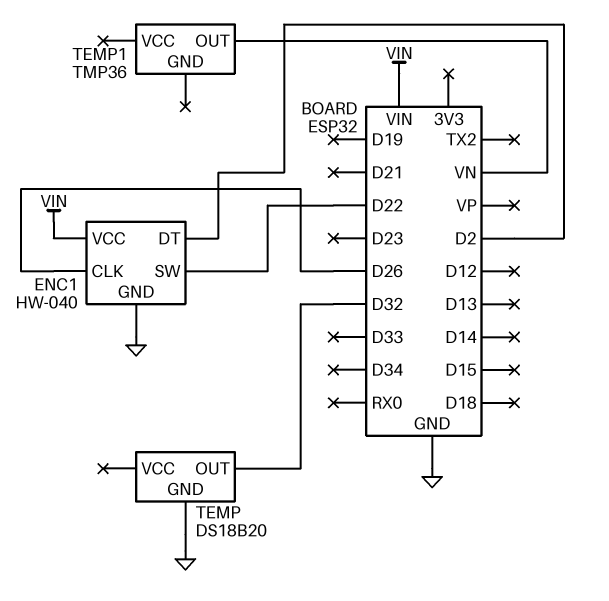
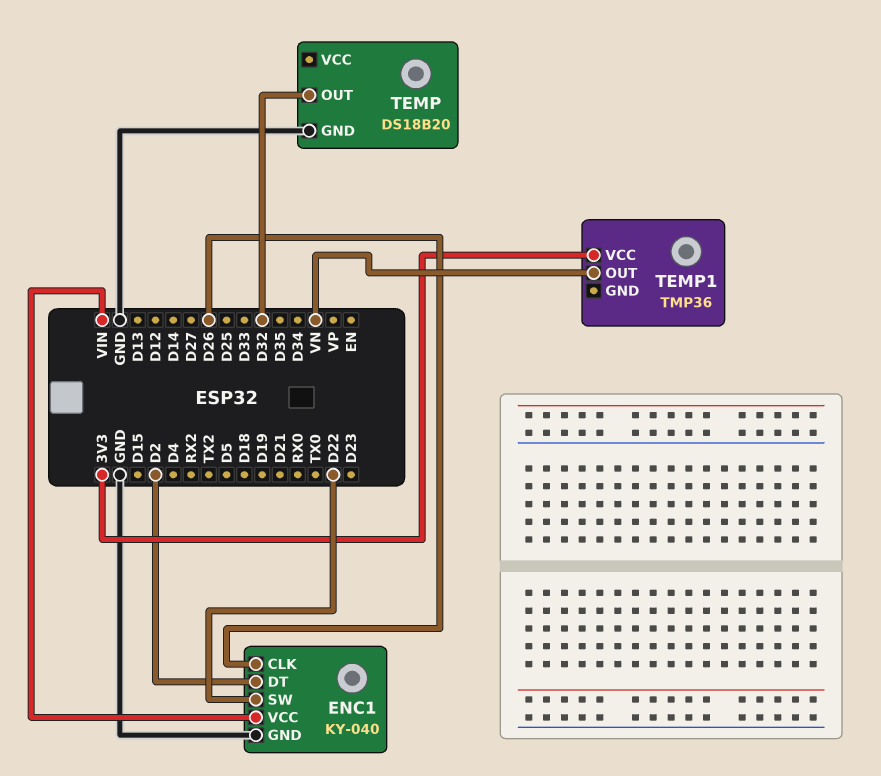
ENC1: HW-040 -> KY-040
TEMP1 pin VCC: none -> 3V3

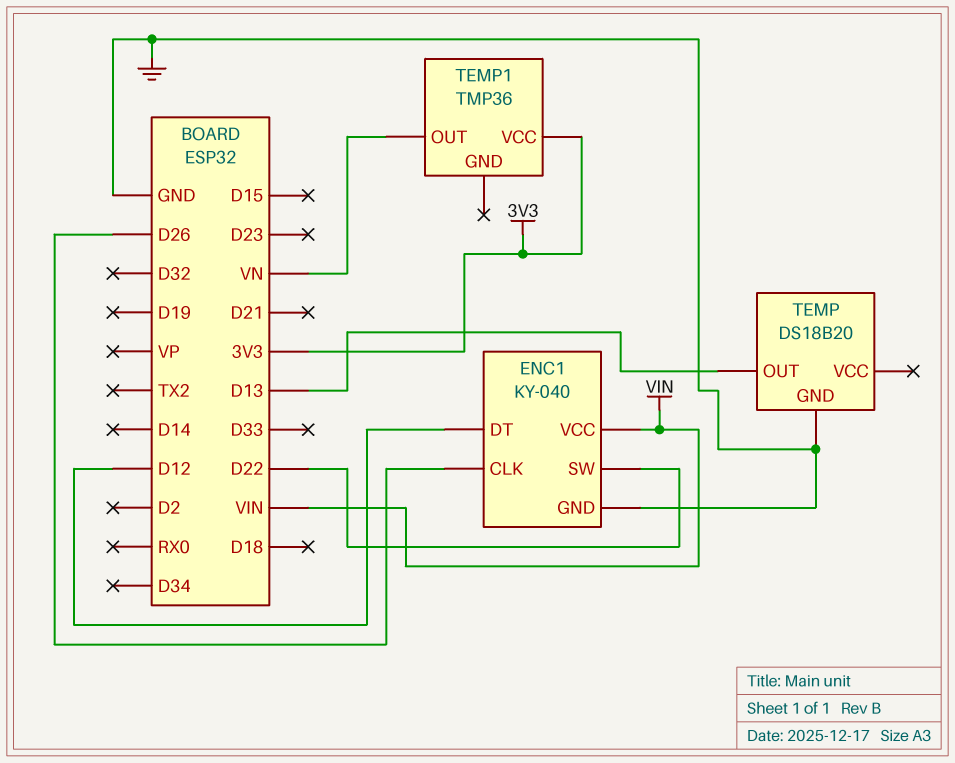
ENC1 pin DT: D2 -> D12
TEMP pin OUT: D32 -> D13

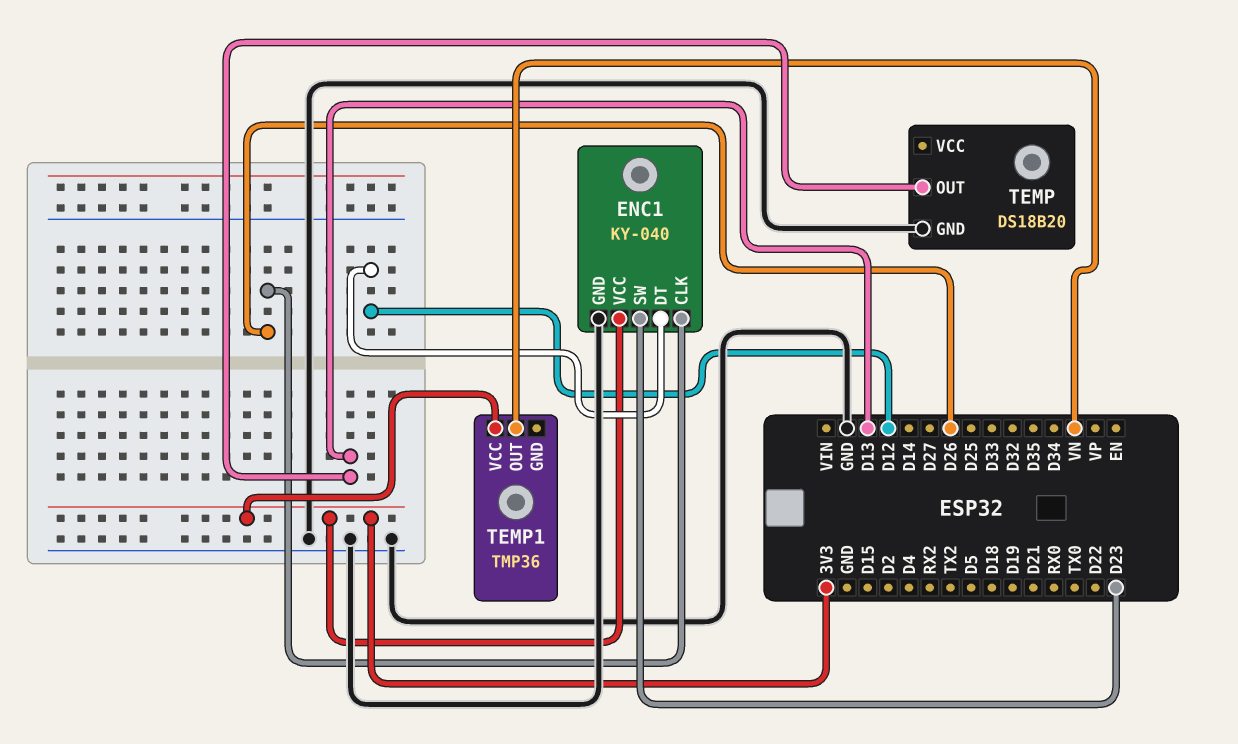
ENC1 pin SW: D22 -> D23
ENC1 pin VCC: VIN -> 3V3

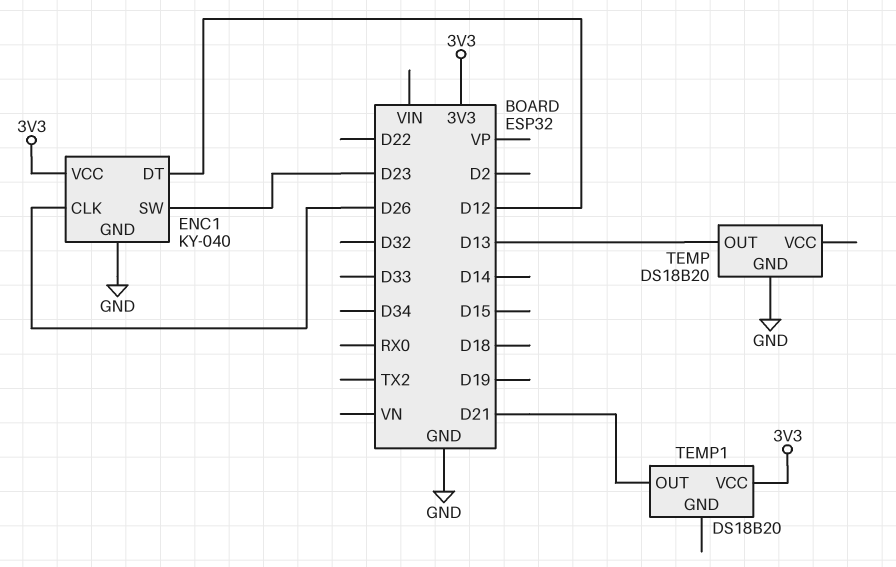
TEMP1: TMP36 -> DS18B20
TEMP1 pin OUT: VN -> D21

